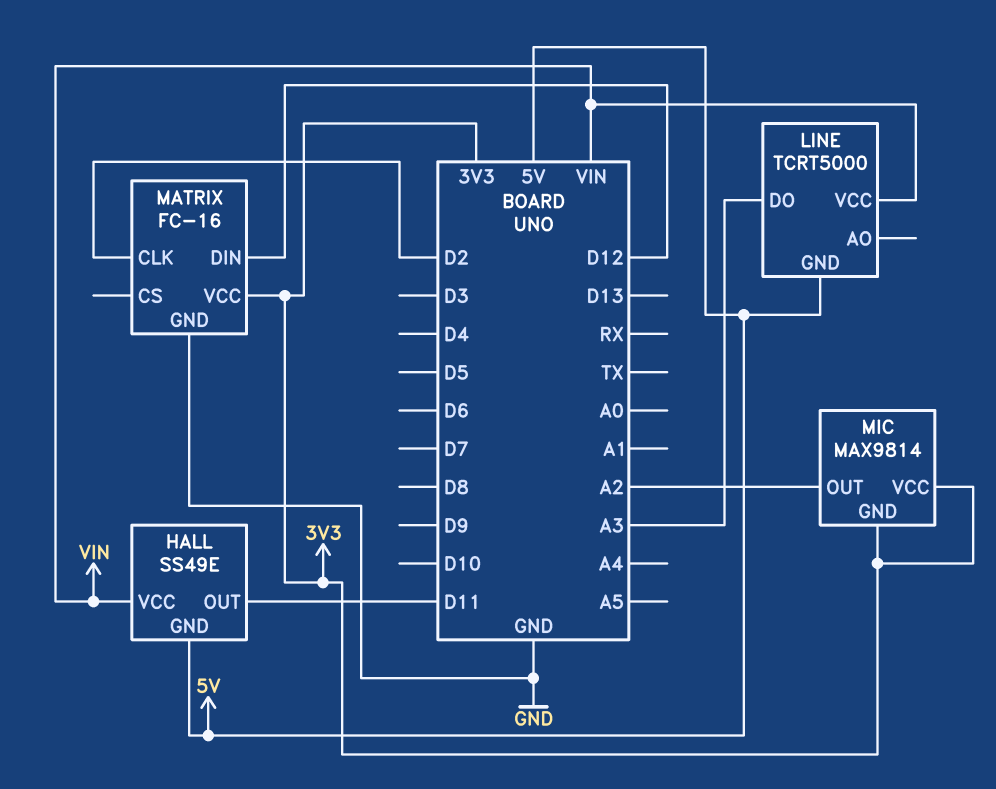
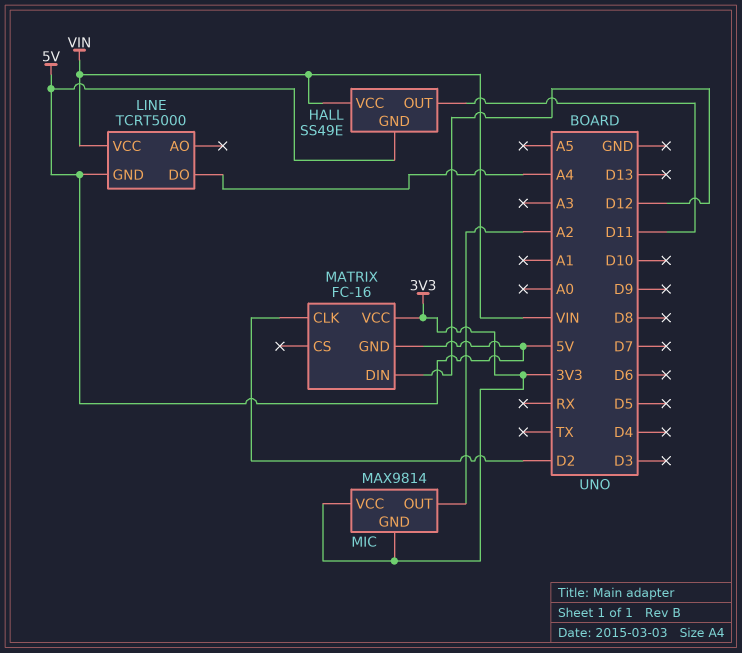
LINE pin DO: A3 -> A4
MATRIX pin GND: GND -> 5V

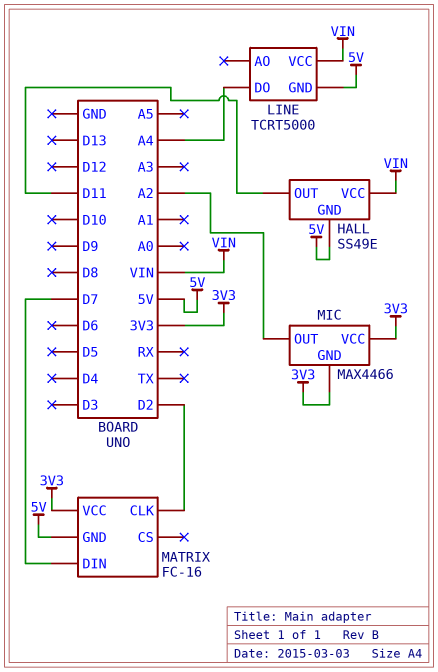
MATRIX pin DIN: D12 -> D7
MIC: MAX9814 -> MAX4466

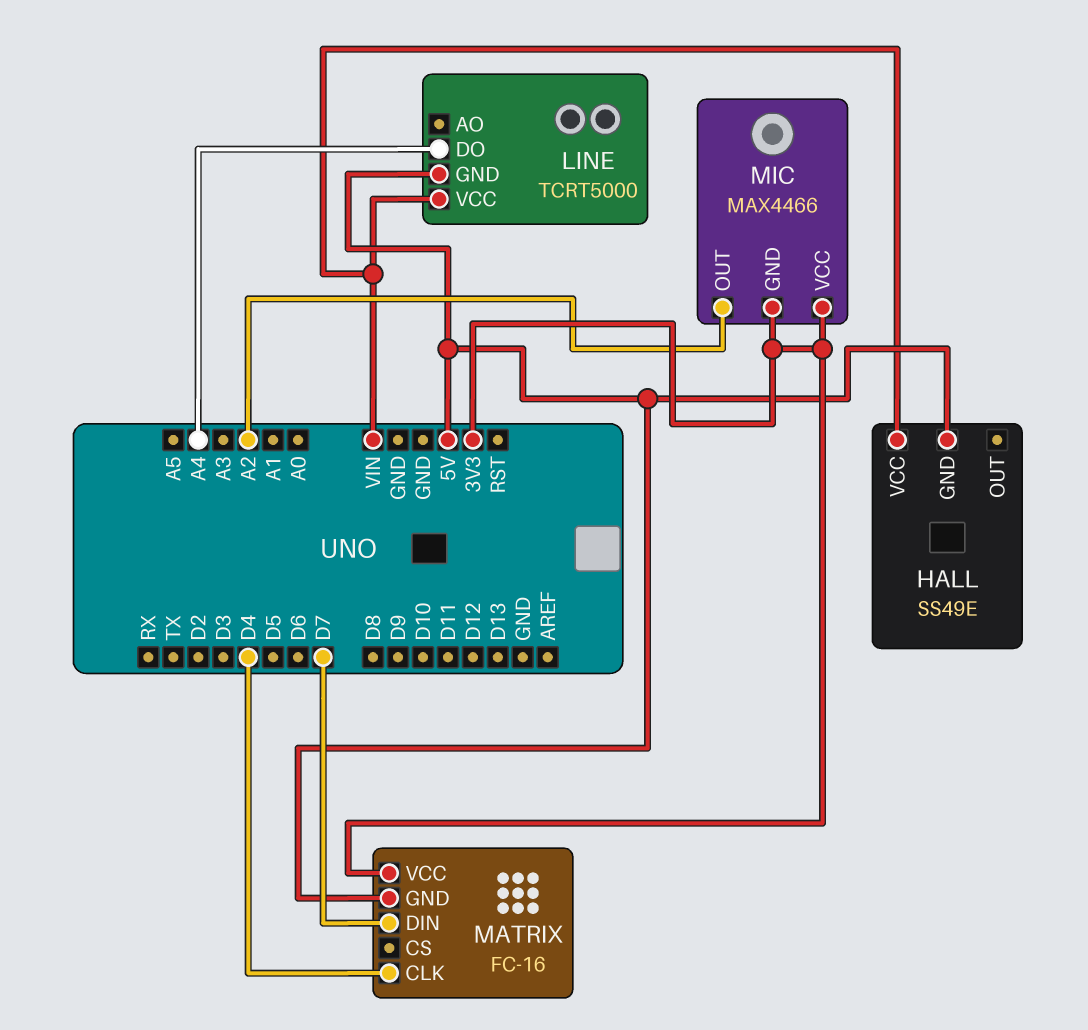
HALL pin OUT: D11 -> none
MATRIX pin CLK: D2 -> D4

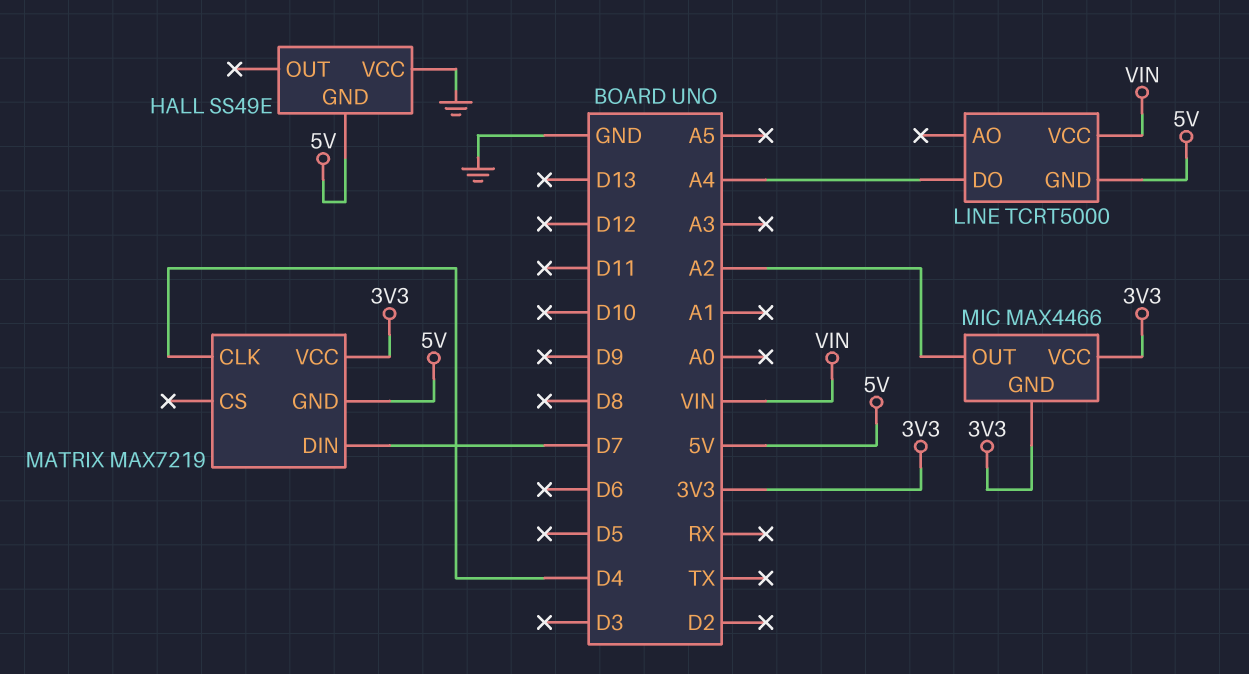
HALL pin VCC: VIN -> GND
MATRIX: FC-16 -> MAX7219

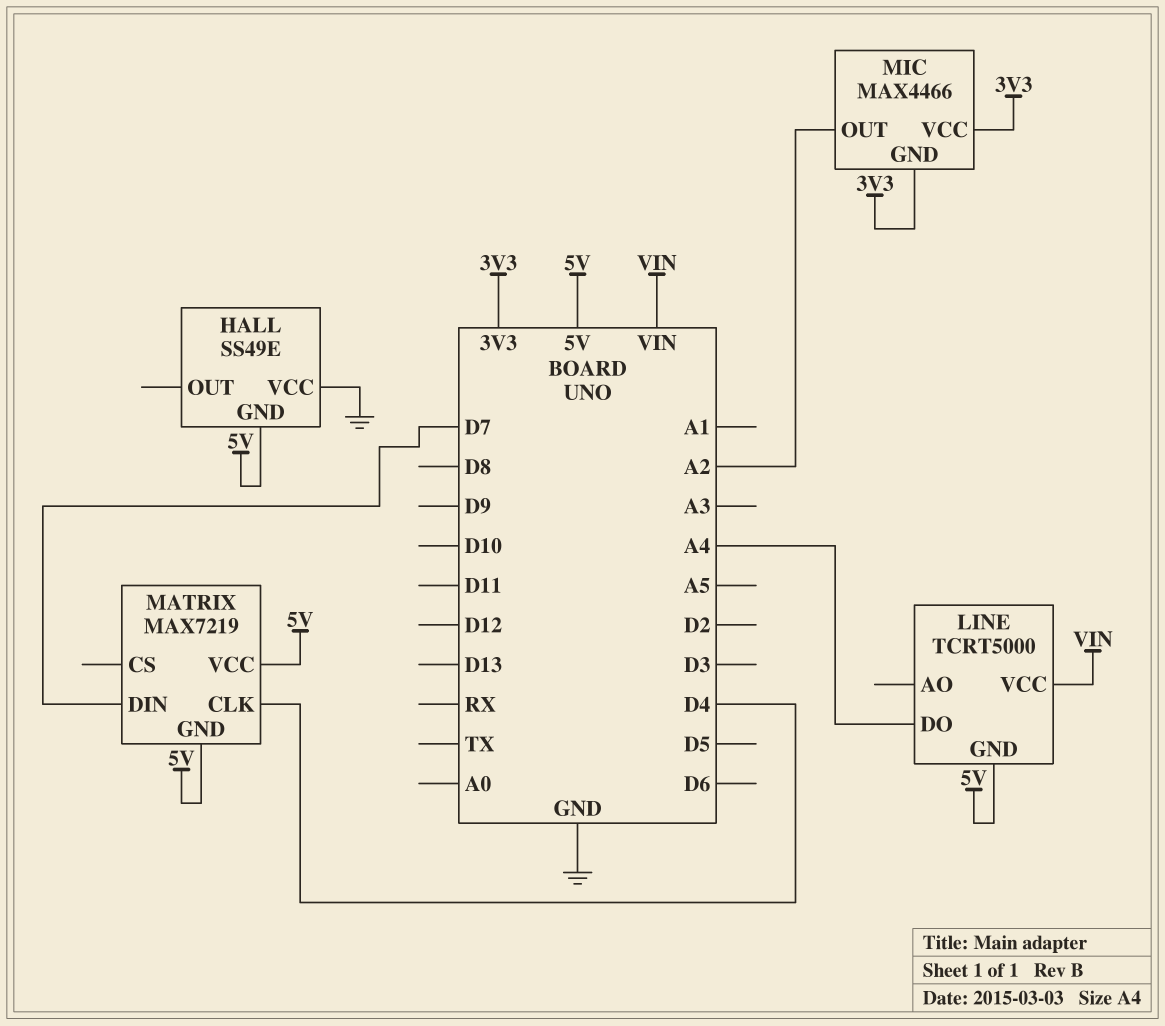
MATRIX pin VCC: 3V3 -> 5V

